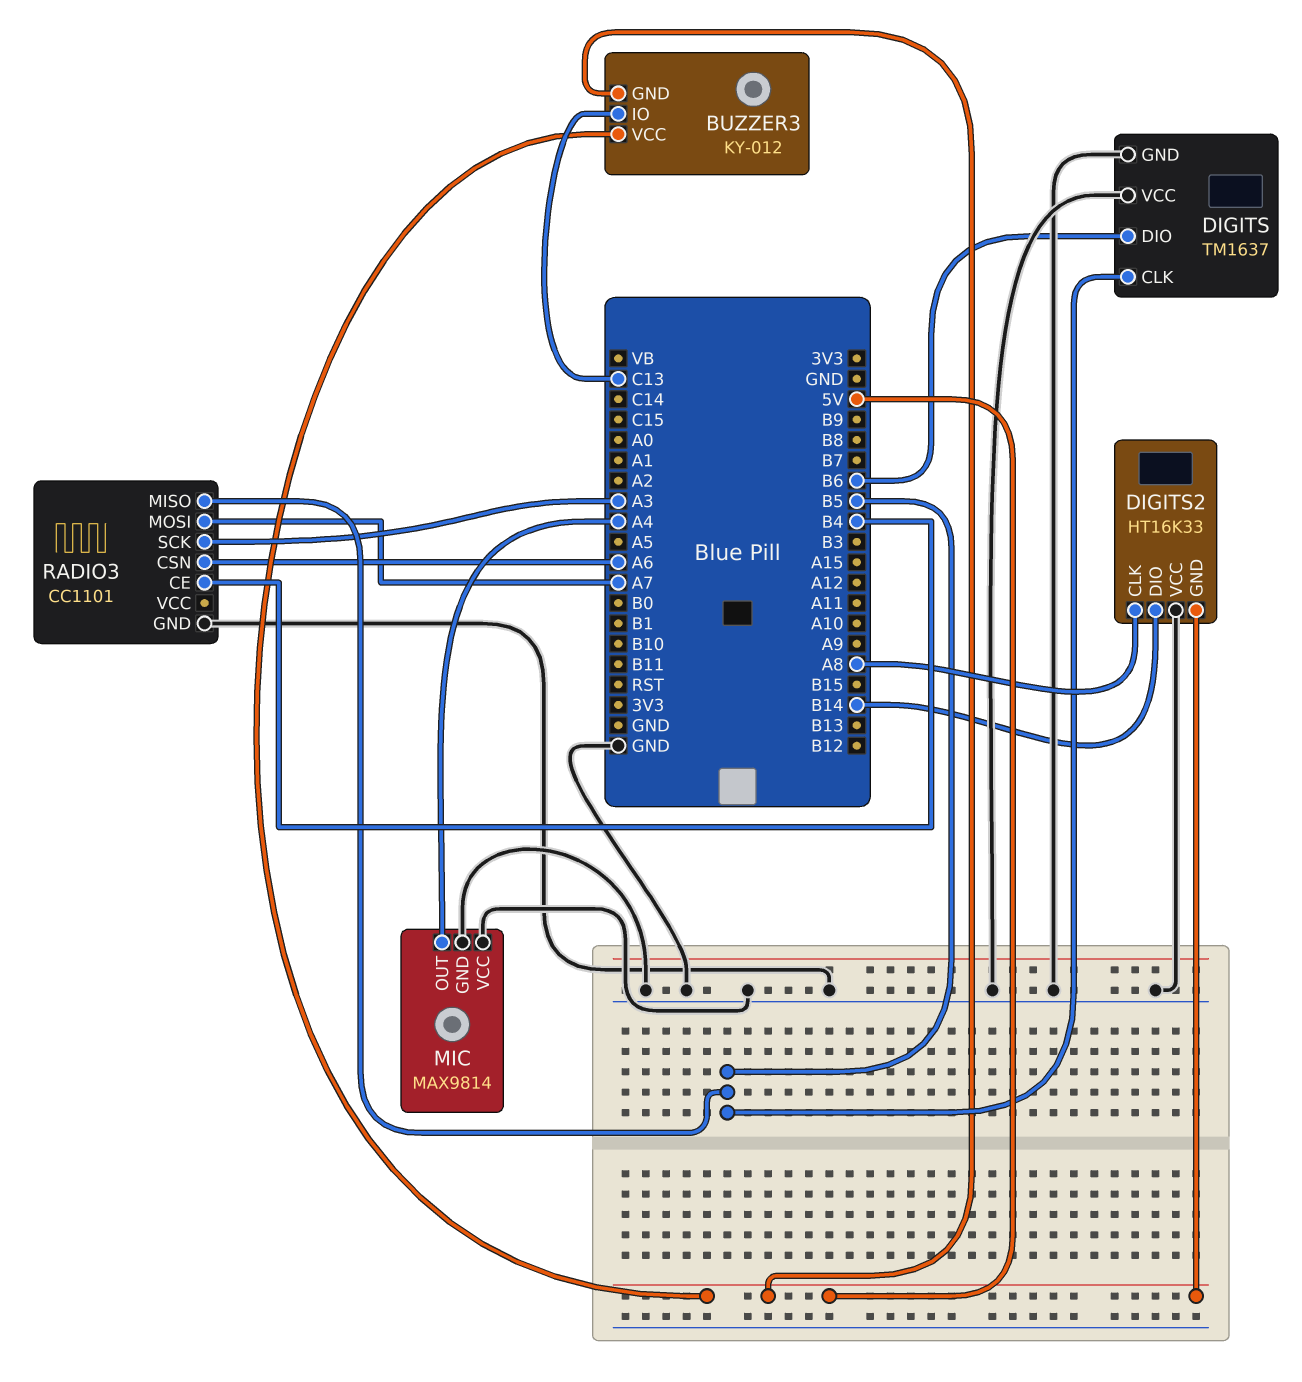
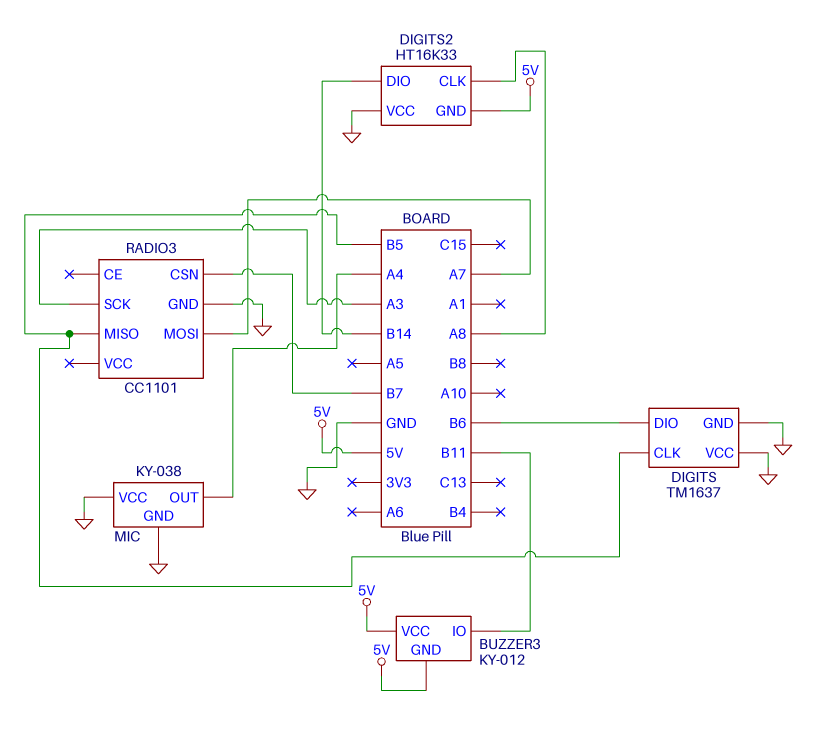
BUZZER3 pin IO: C13 -> B11
MIC: MAX9814 -> KY-038
RADIO3 pin CE: B4 -> none
RADIO3 pin CSN: A6 -> B7

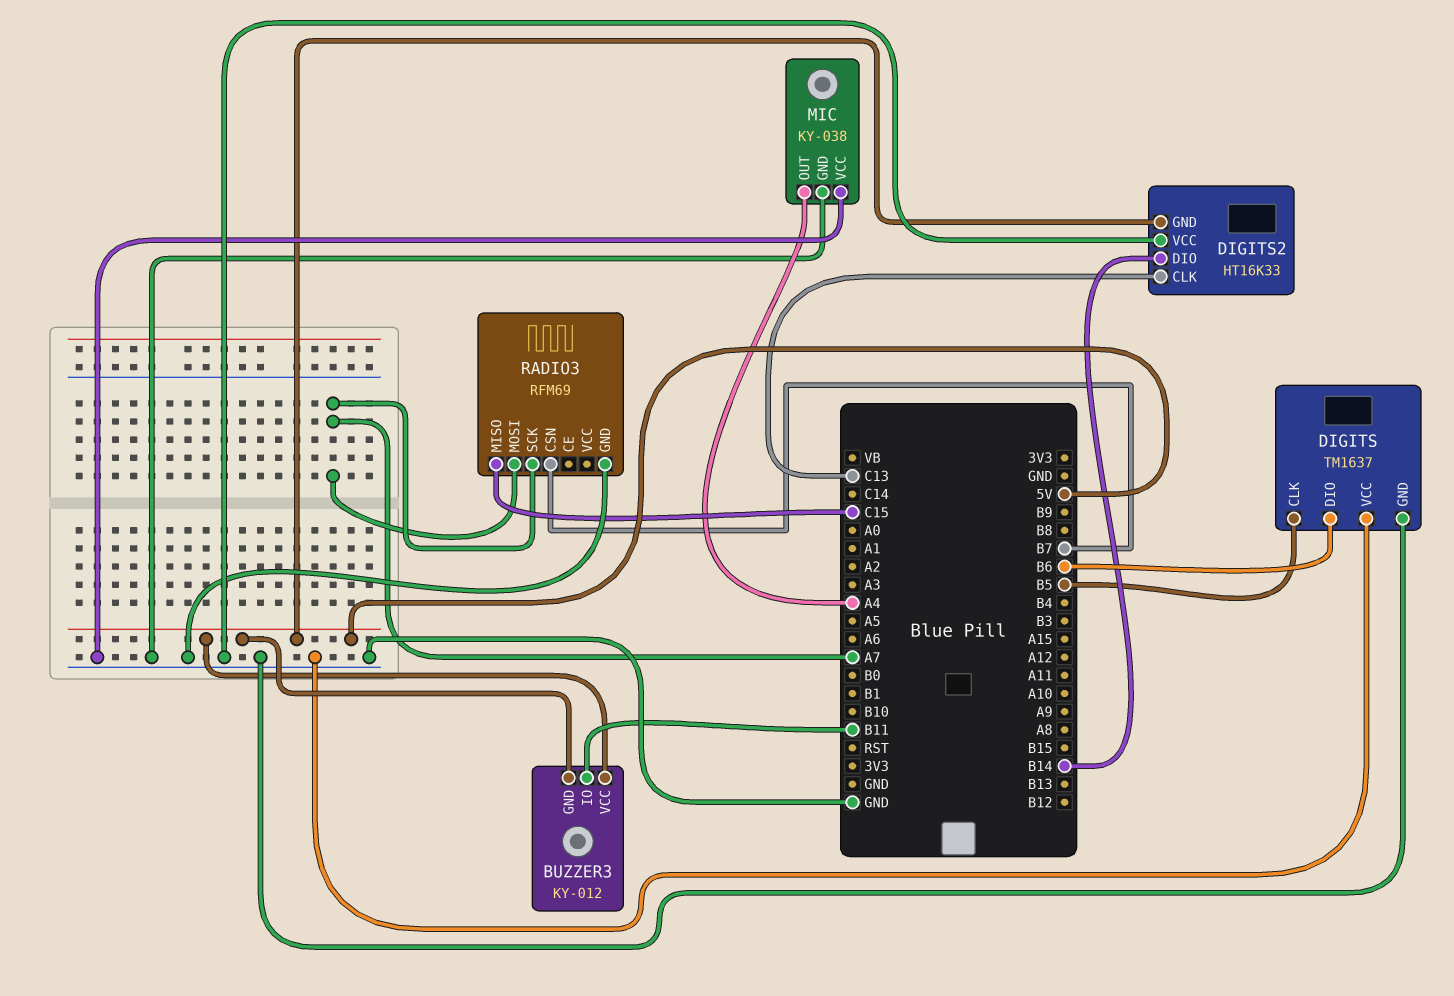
DIGITS2 pin CLK: A8 -> C13
RADIO3: CC1101 -> RFM69
RADIO3 pin MISO: B5 -> C15
RADIO3 pin SCK: A3 -> A7

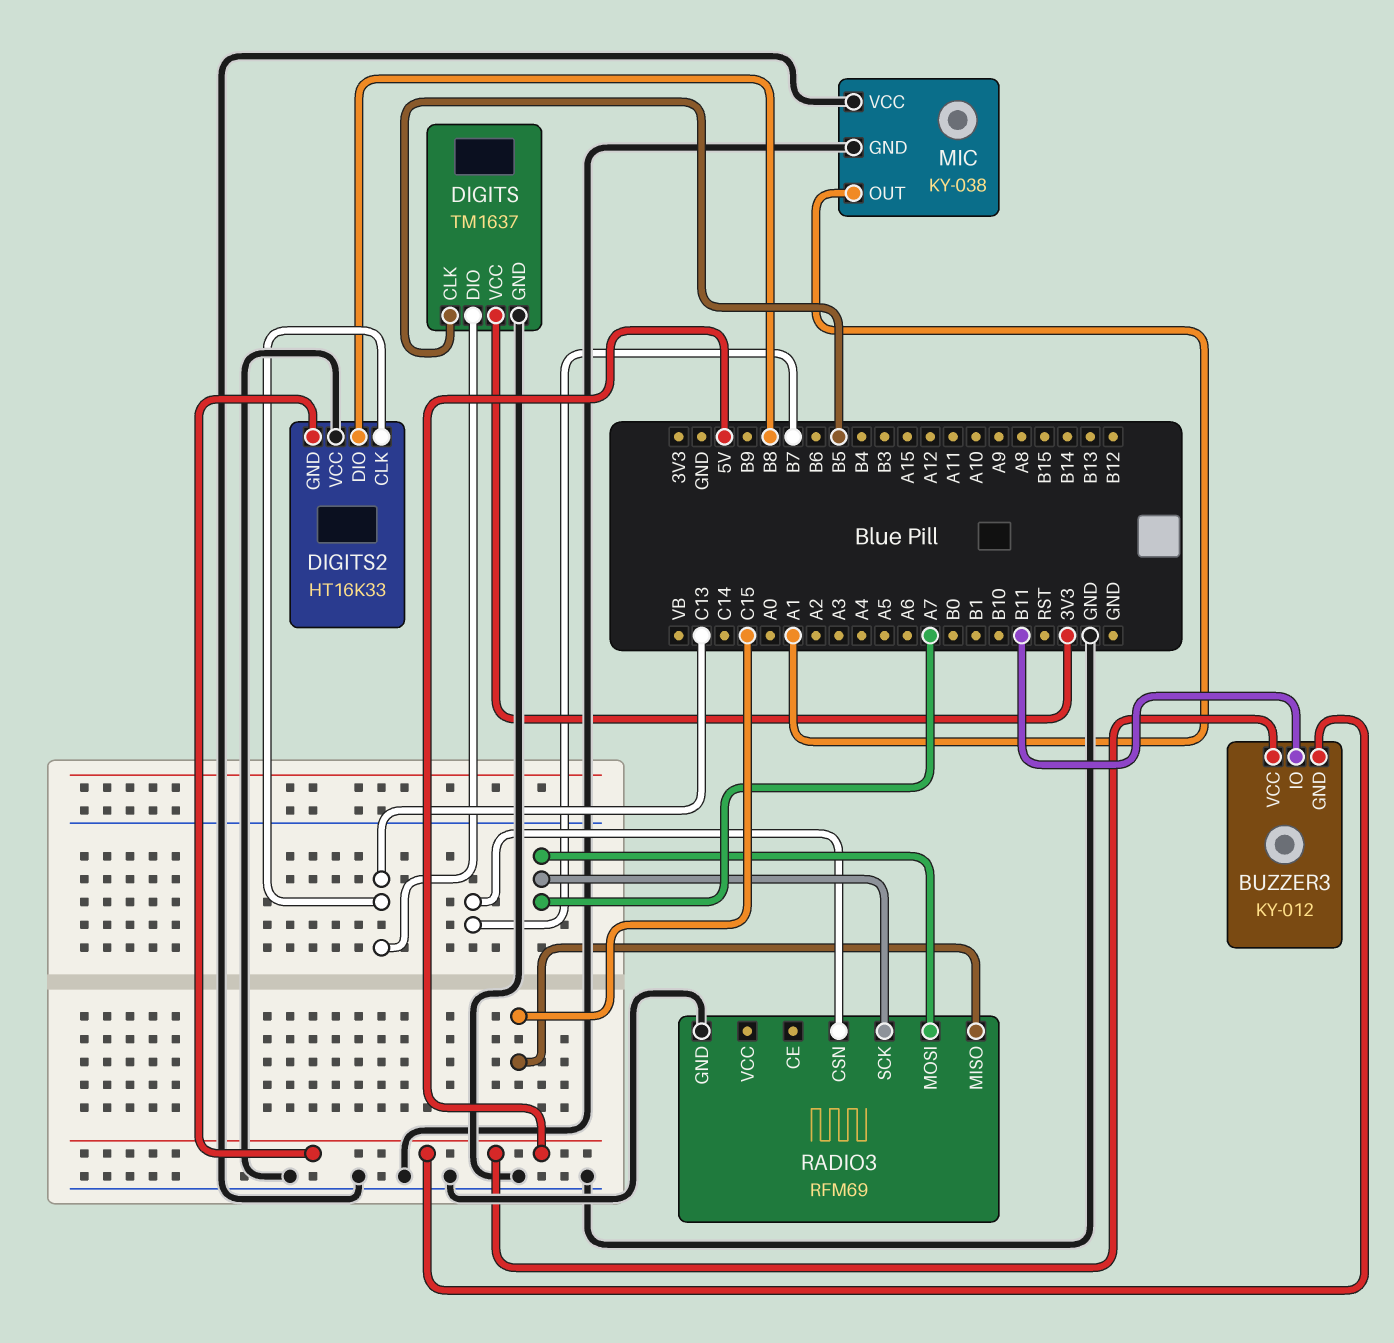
DIGITS pin DIO: B6 -> C13
DIGITS pin VCC: GND -> 3V3
DIGITS2 pin DIO: B14 -> B8
MIC pin OUT: A4 -> A1

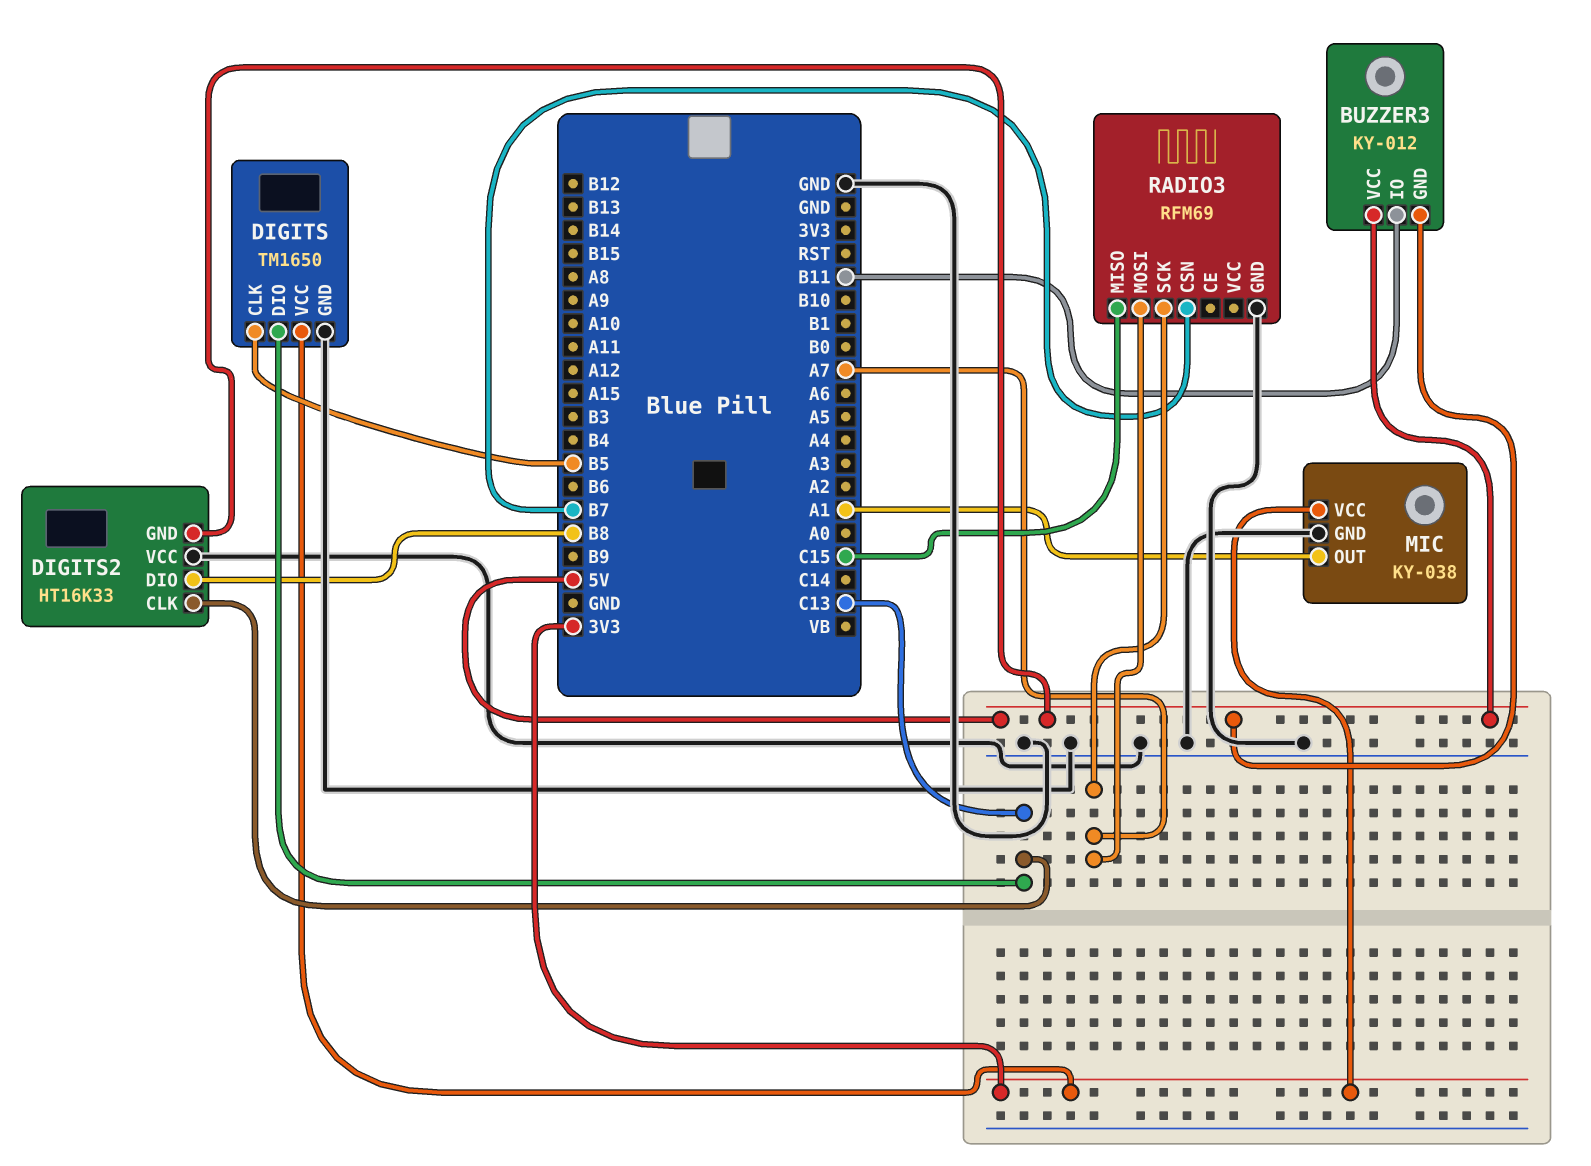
DIGITS: TM1637 -> TM1650
MIC pin VCC: GND -> 3V3

